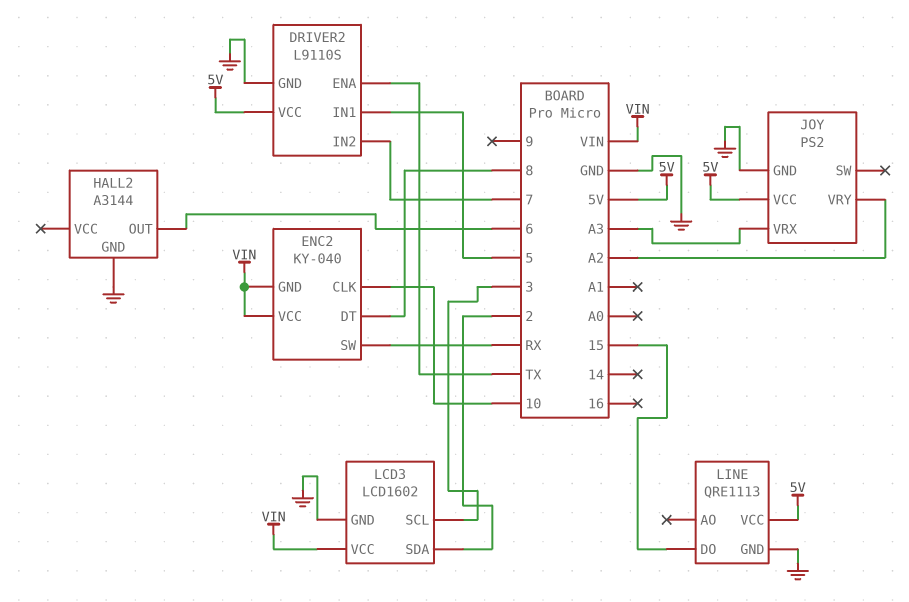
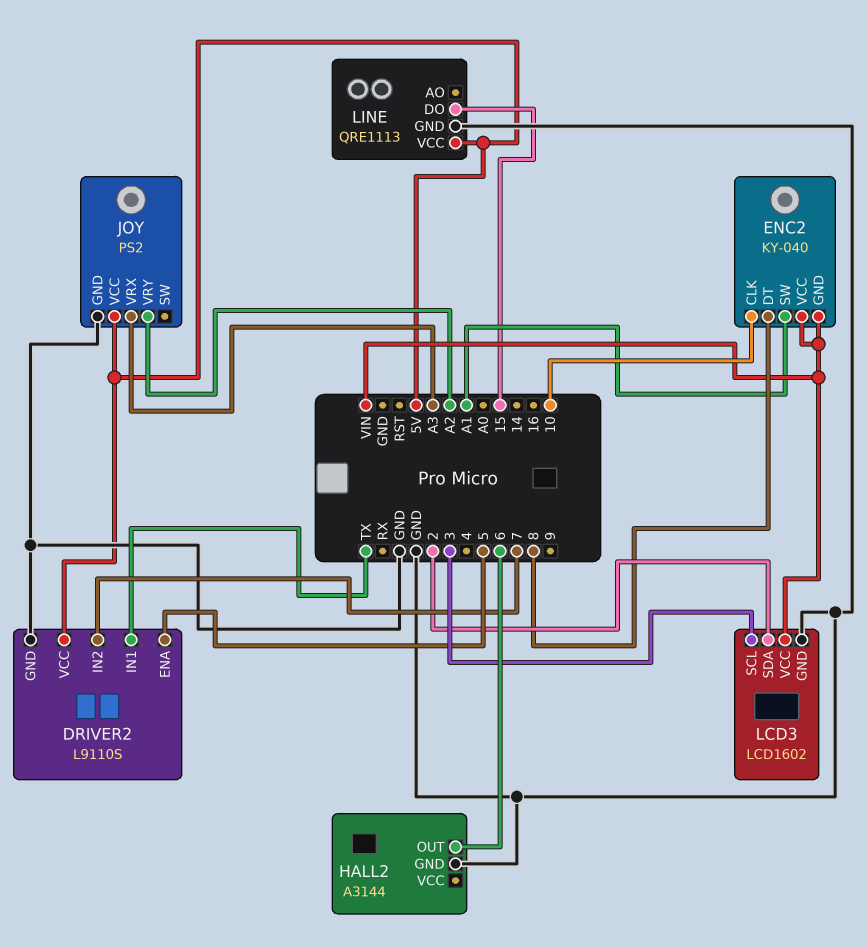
DRIVER2 pin ENA: TX -> 5
DRIVER2 pin IN1: 5 -> TX
ENC2 pin SW: RX -> A1

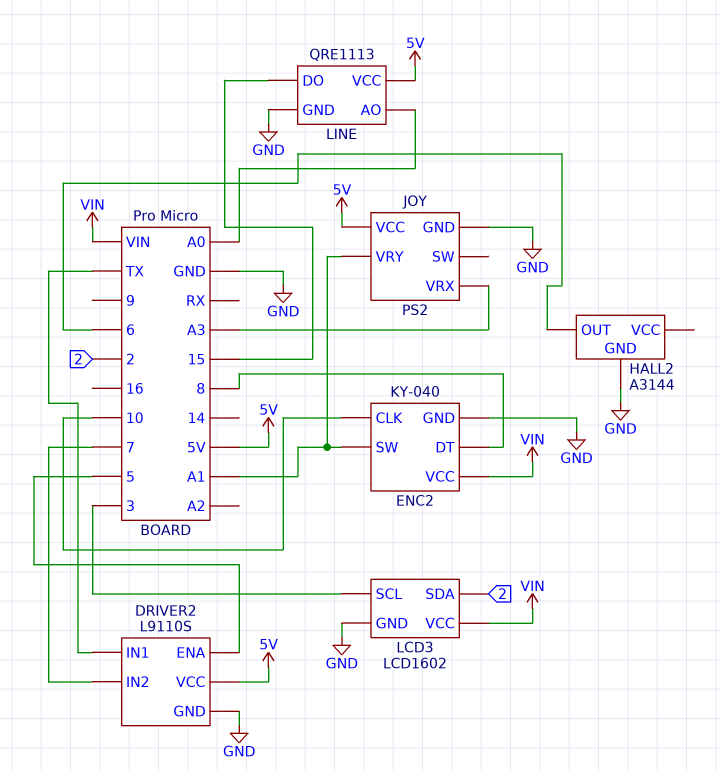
ENC2 pin GND: VIN -> GND
JOY pin VRY: A2 -> A1
LINE pin AO: none -> A0

